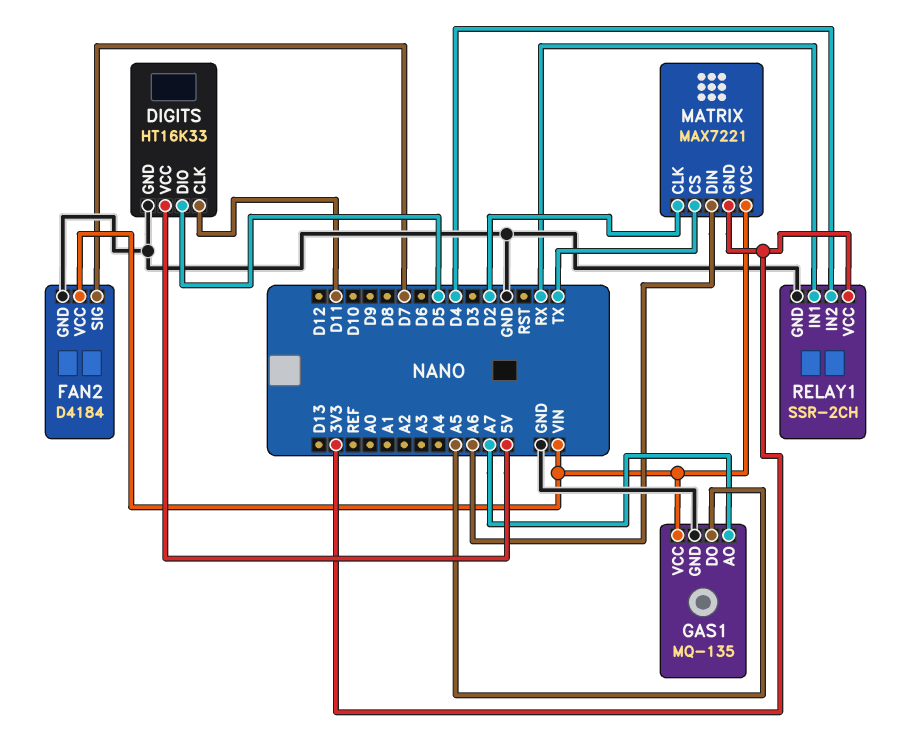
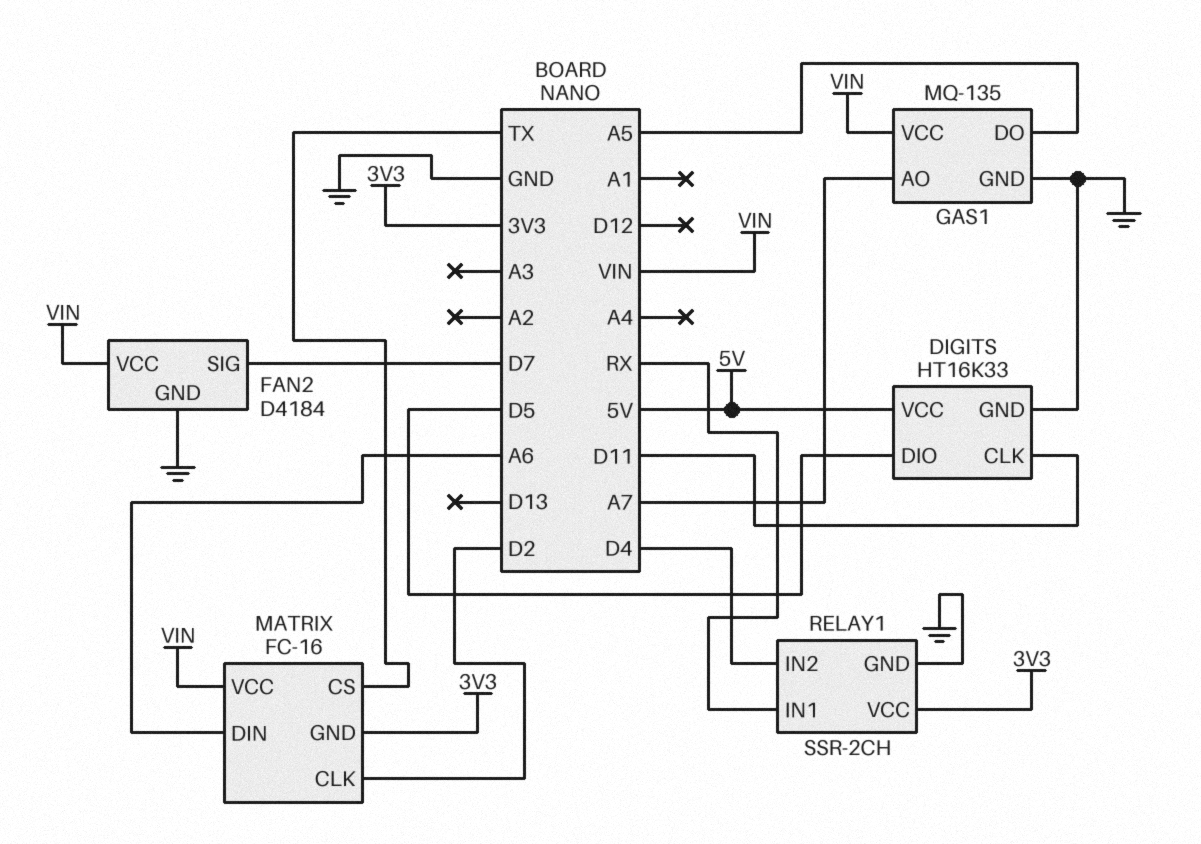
MATRIX: MAX7221 -> FC-16

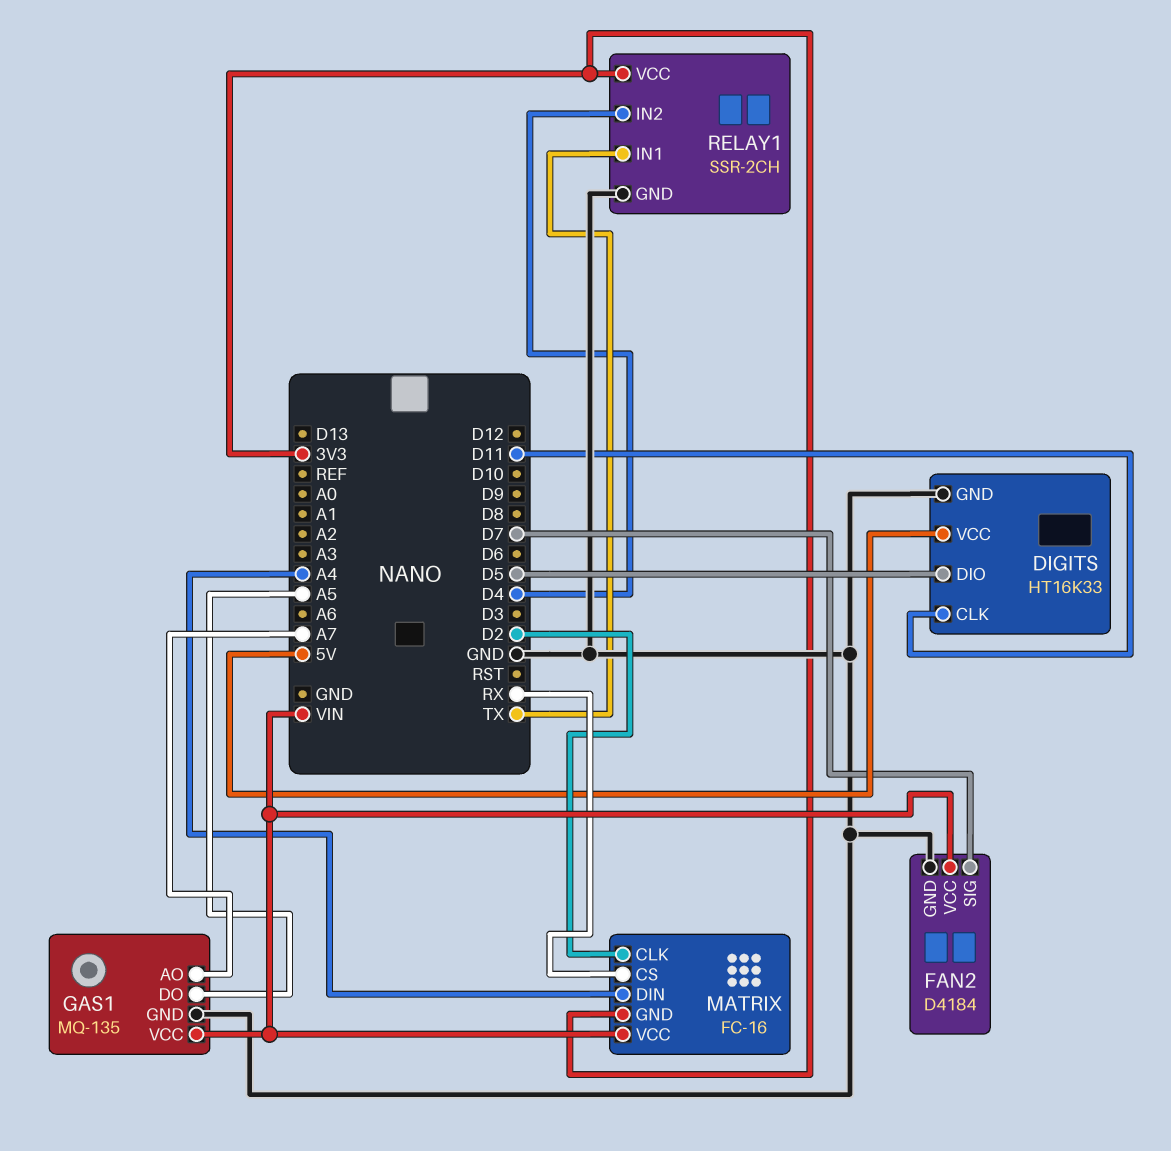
MATRIX pin CS: TX -> RX
MATRIX pin DIN: A6 -> A4
RELAY1 pin IN1: RX -> TX

